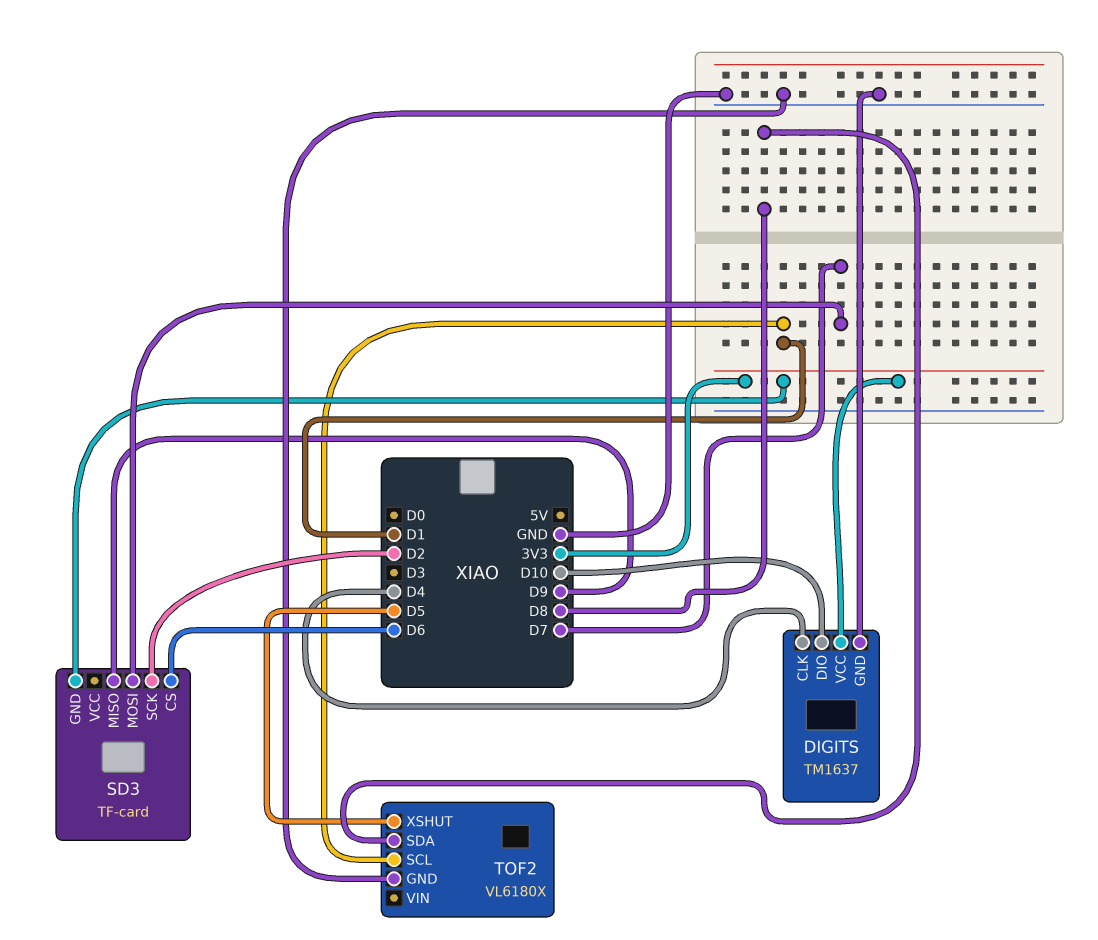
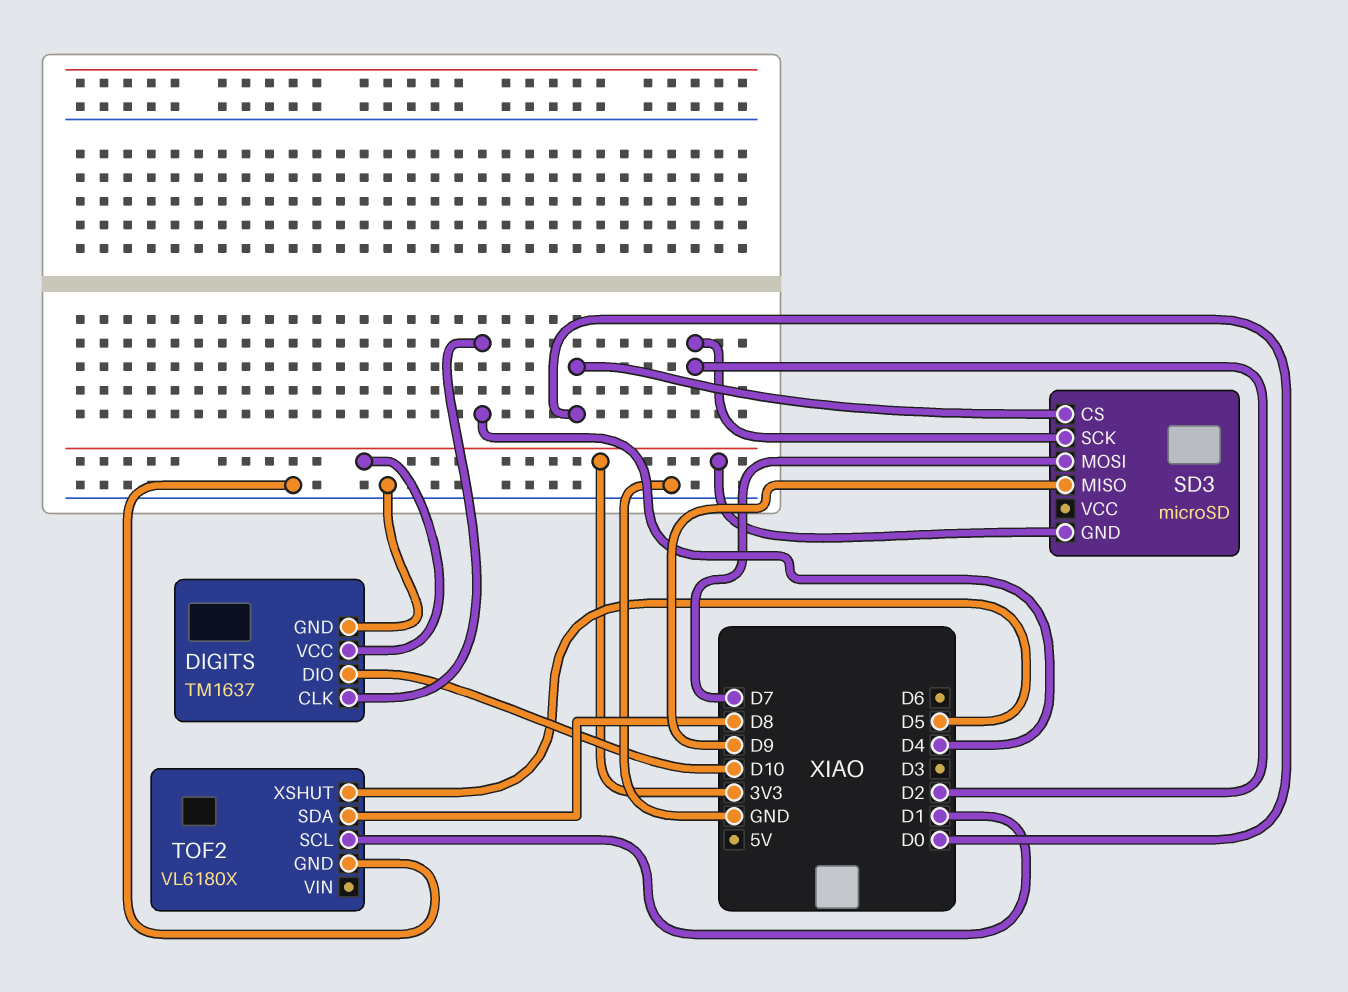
SD3: TF-card -> microSD
SD3 pin CS: D6 -> D0

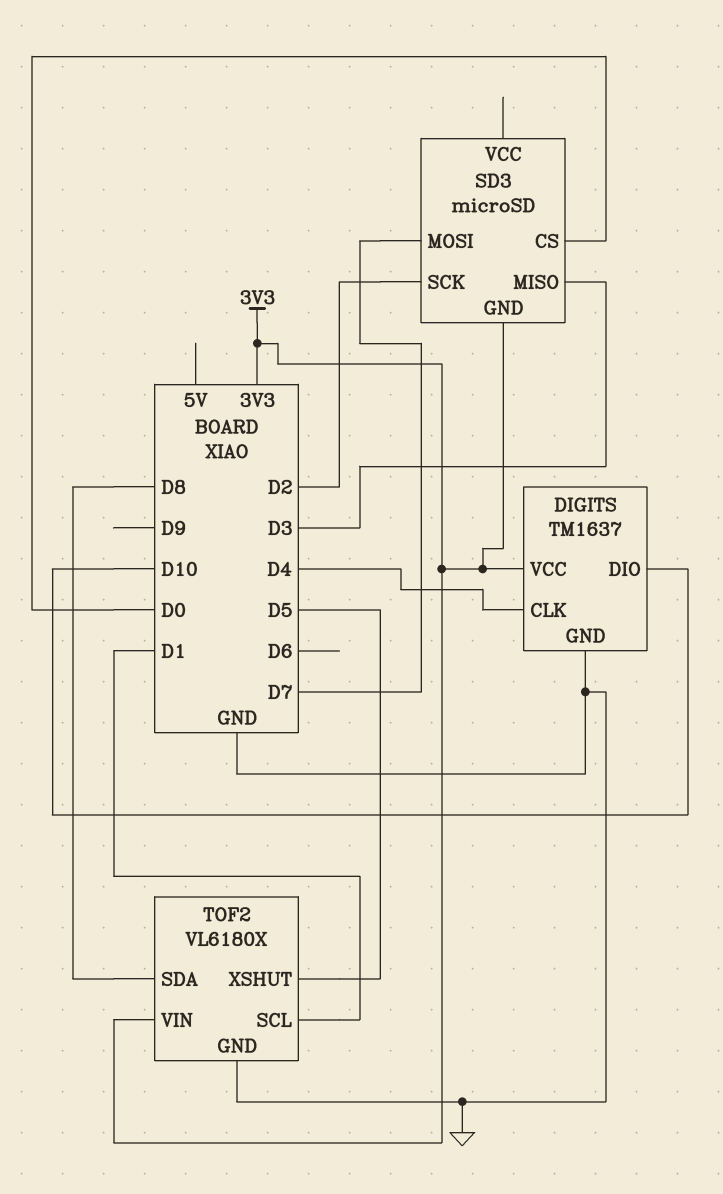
SD3 pin MISO: D9 -> D3
TOF2 pin VIN: none -> 3V3

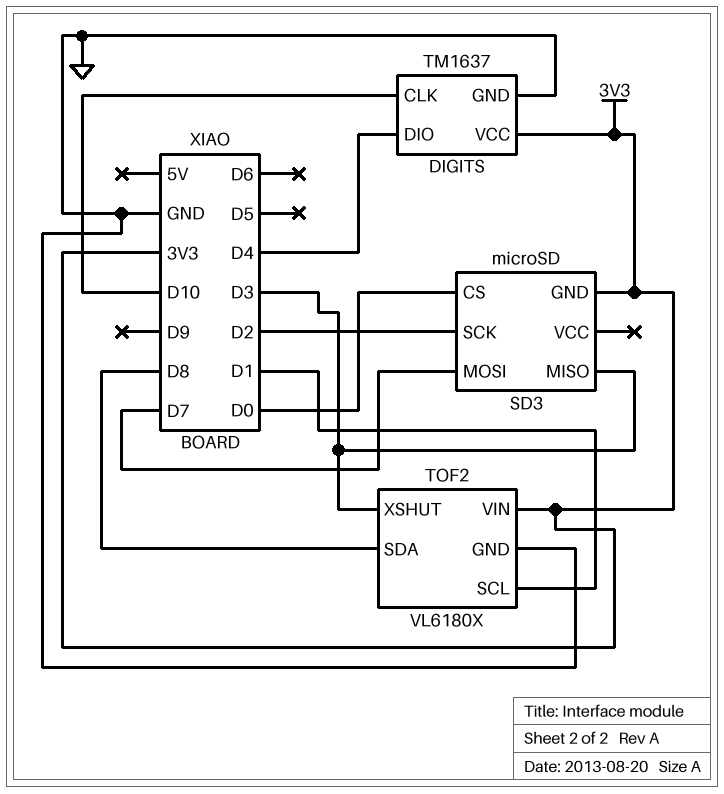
DIGITS pin CLK: D4 -> D10
DIGITS pin DIO: D10 -> D4
TOF2 pin XSHUT: D5 -> D3

